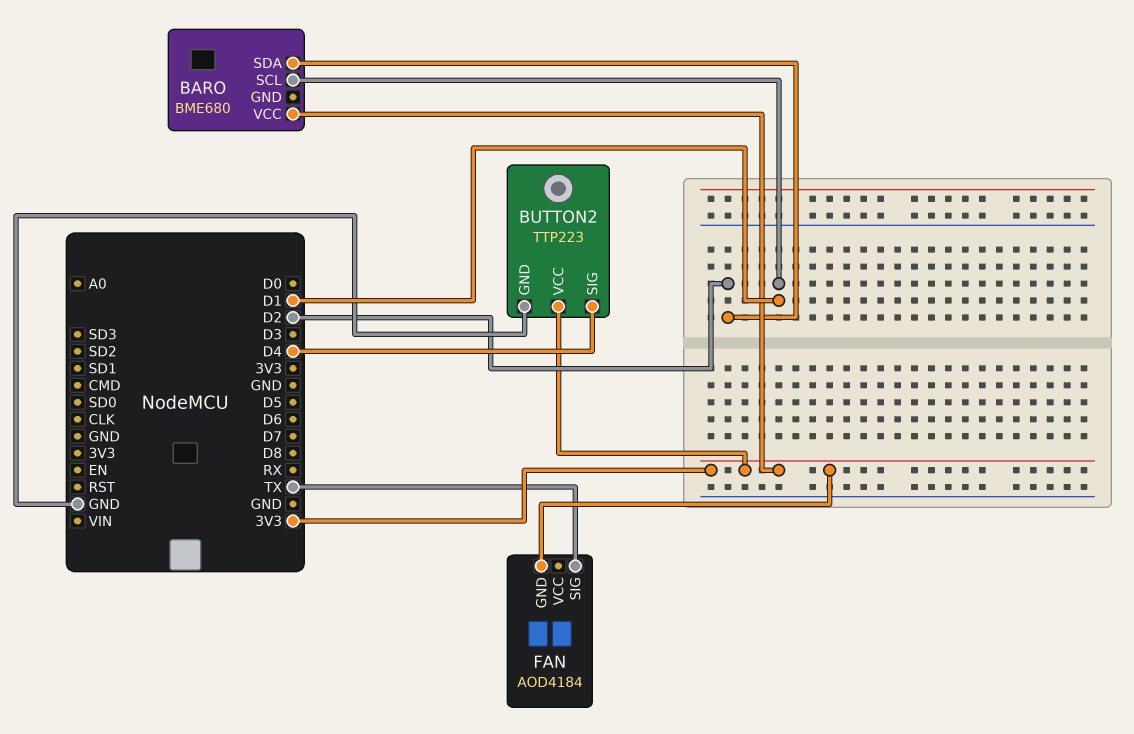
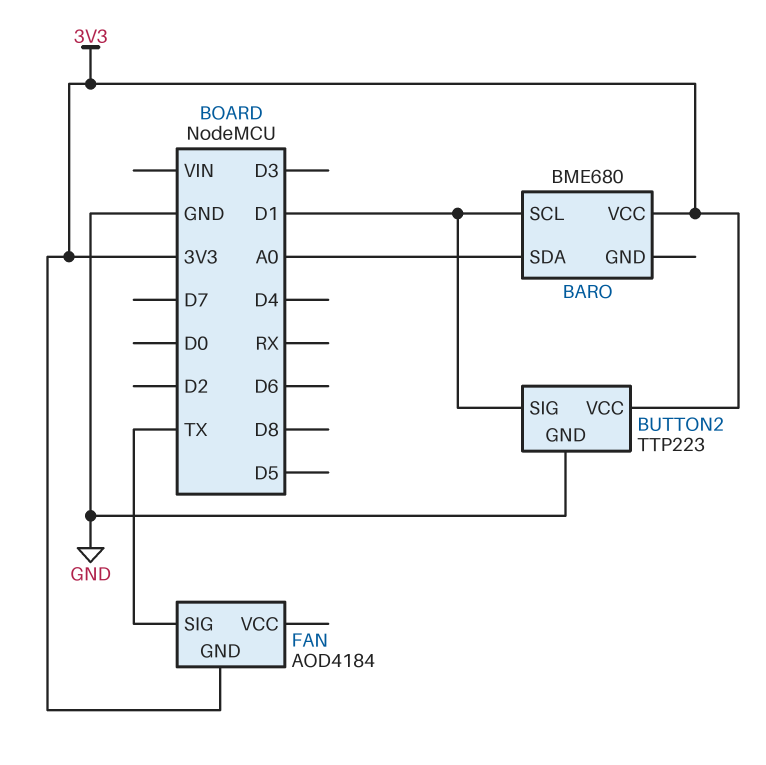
BARO pin SDA: D2 -> A0
BUTTON2 pin SIG: D4 -> D1

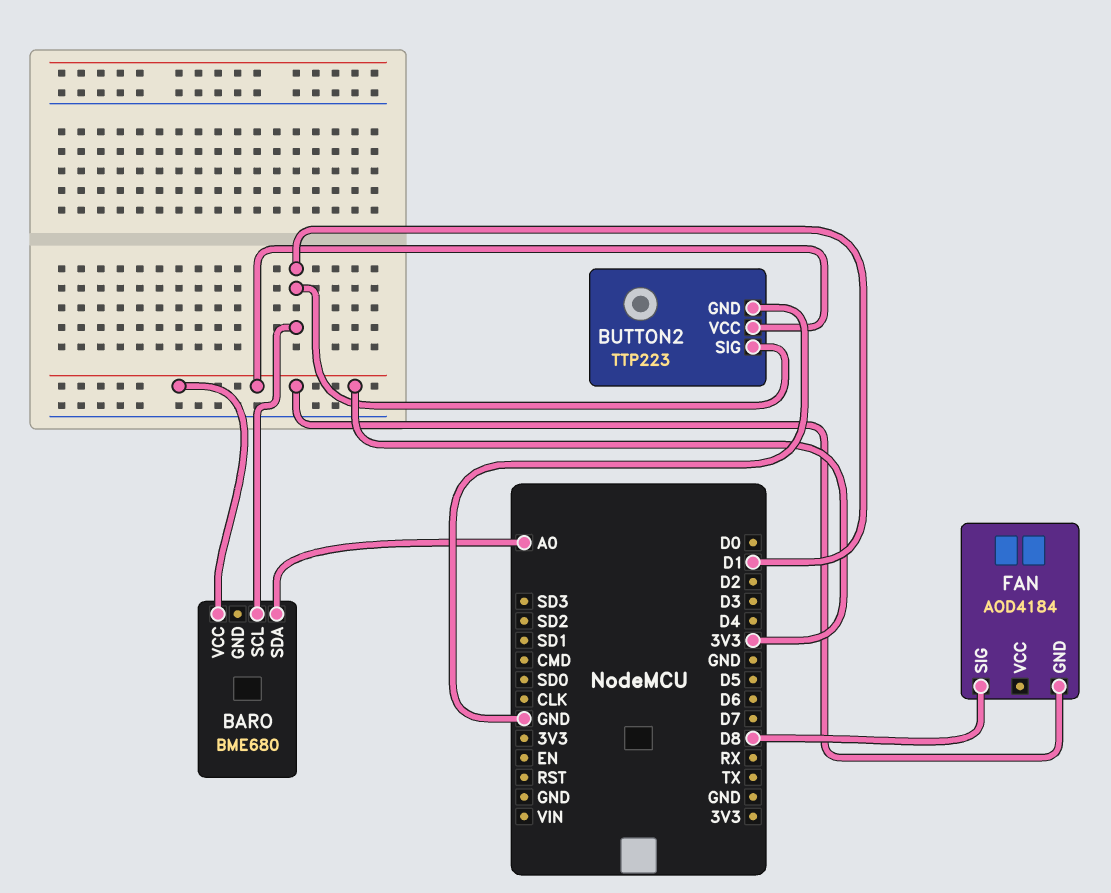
FAN pin SIG: TX -> D8

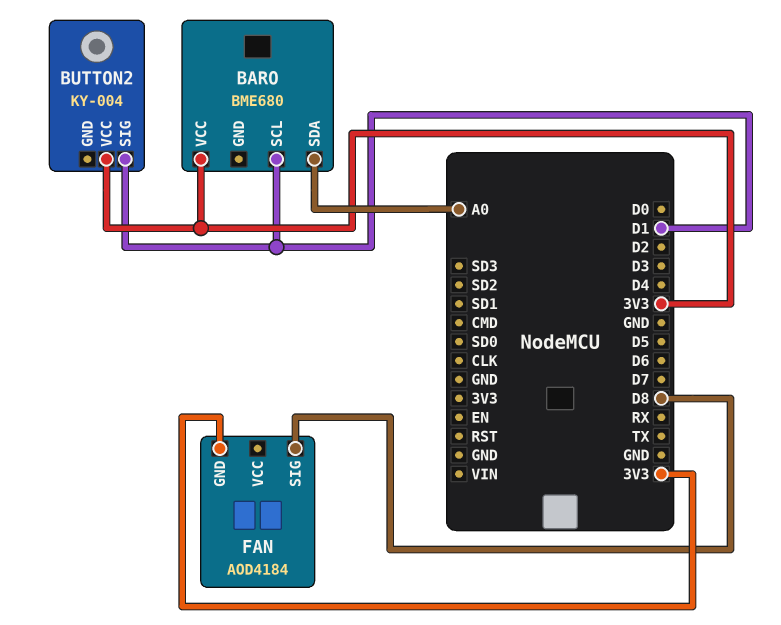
BUTTON2: TTP223 -> KY-004
BUTTON2 pin GND: GND -> none

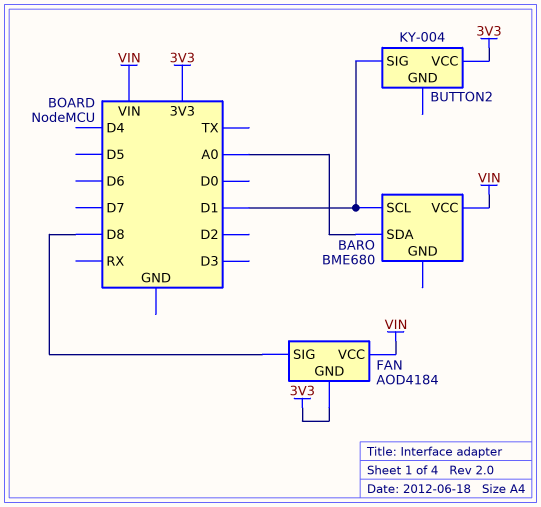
BARO pin VCC: 3V3 -> VIN
FAN pin VCC: none -> VIN

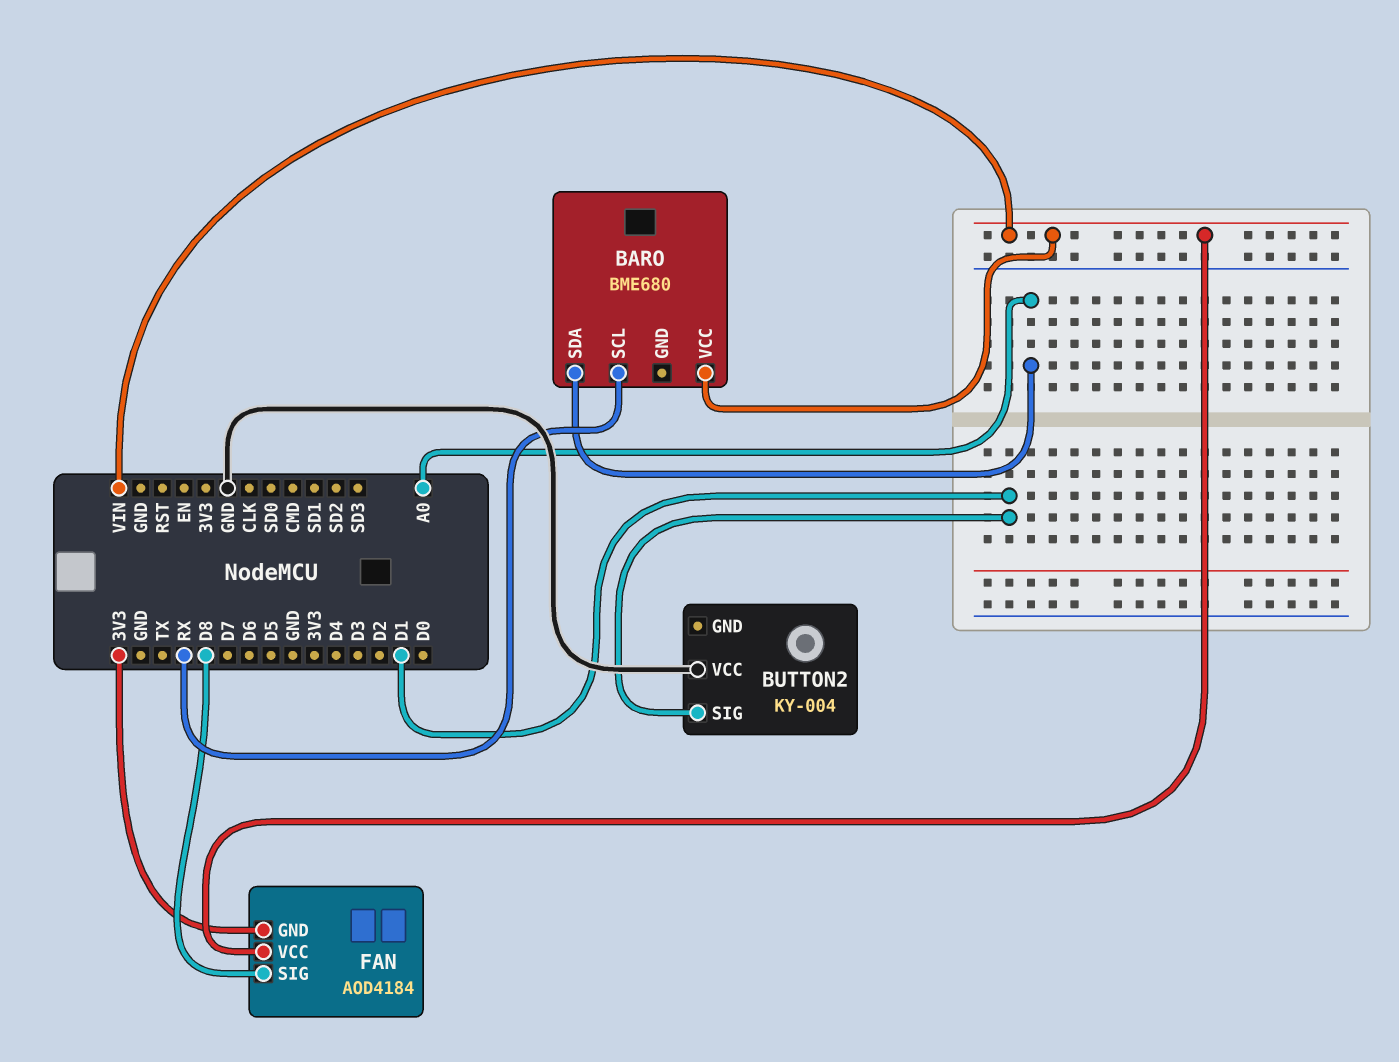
BARO pin SCL: D1 -> RX
BUTTON2 pin VCC: 3V3 -> GND

